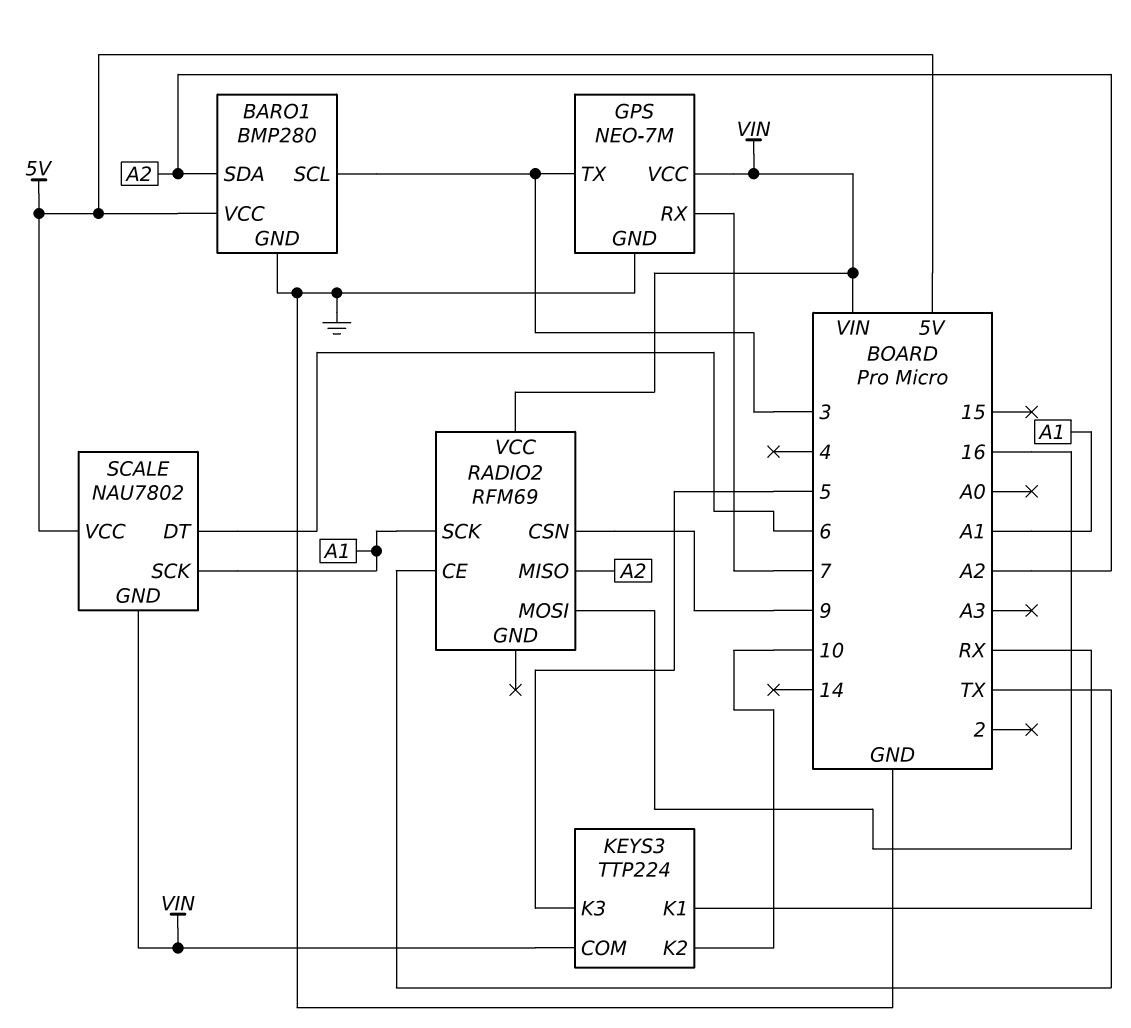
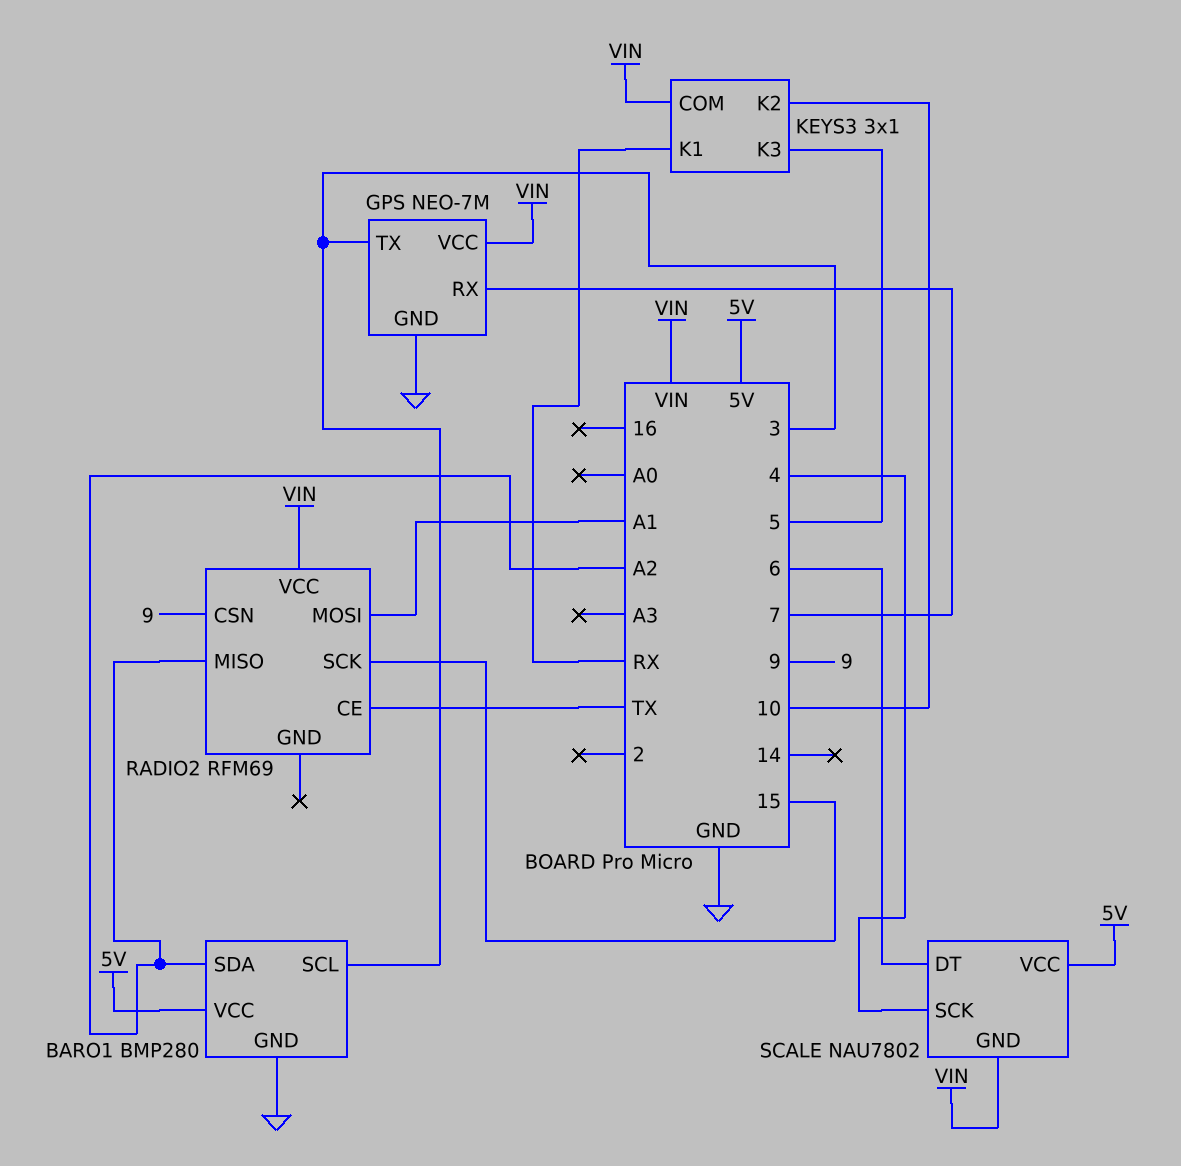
KEYS3: TTP224 -> 3x1
RADIO2 pin MOSI: 16 -> A1
RADIO2 pin SCK: A1 -> 15
SCALE pin SCK: A1 -> 4

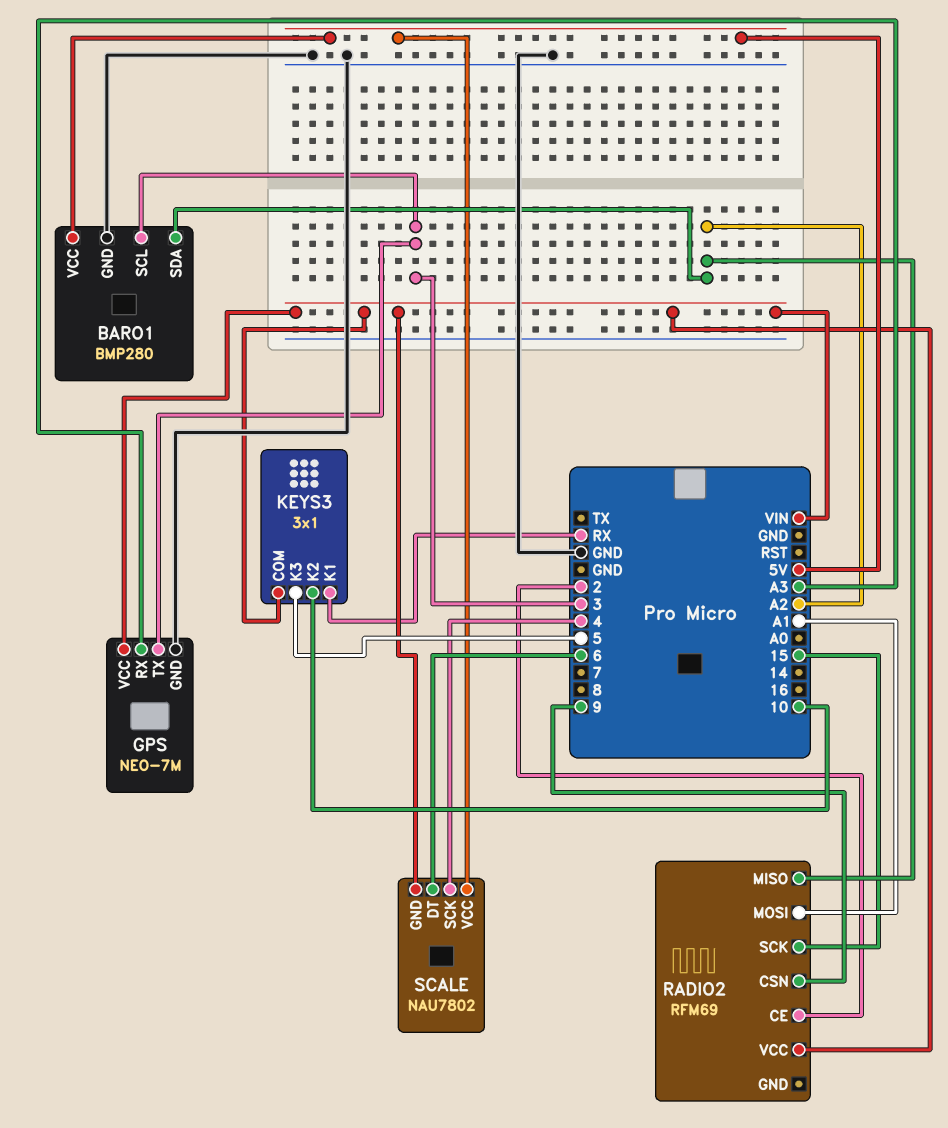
GPS pin RX: 7 -> A3
RADIO2 pin CE: TX -> 2

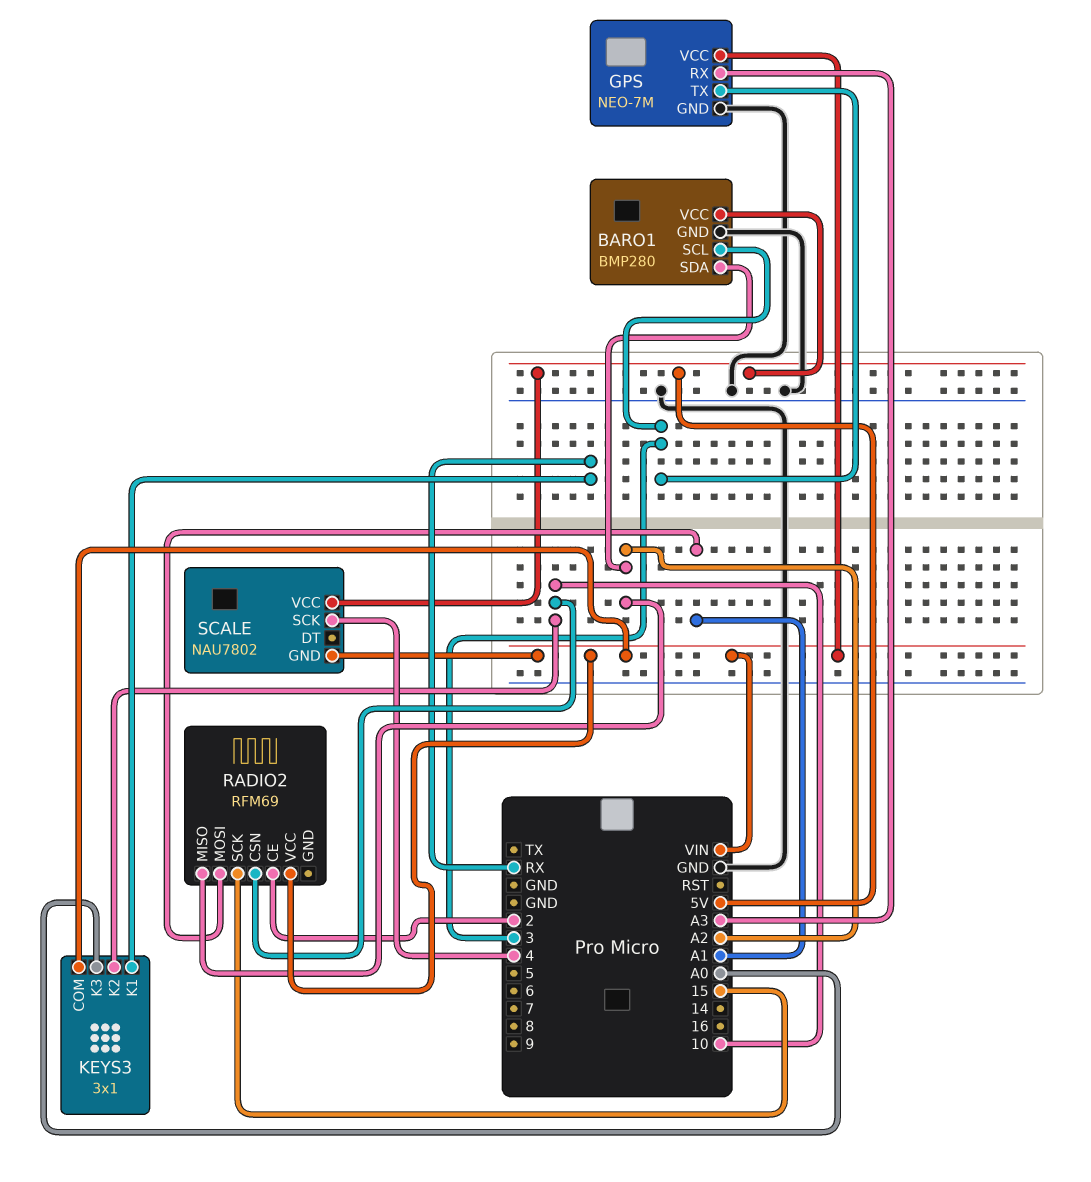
KEYS3 pin K3: 5 -> A0
RADIO2 pin CSN: 9 -> 10
SCALE pin DT: 6 -> none

